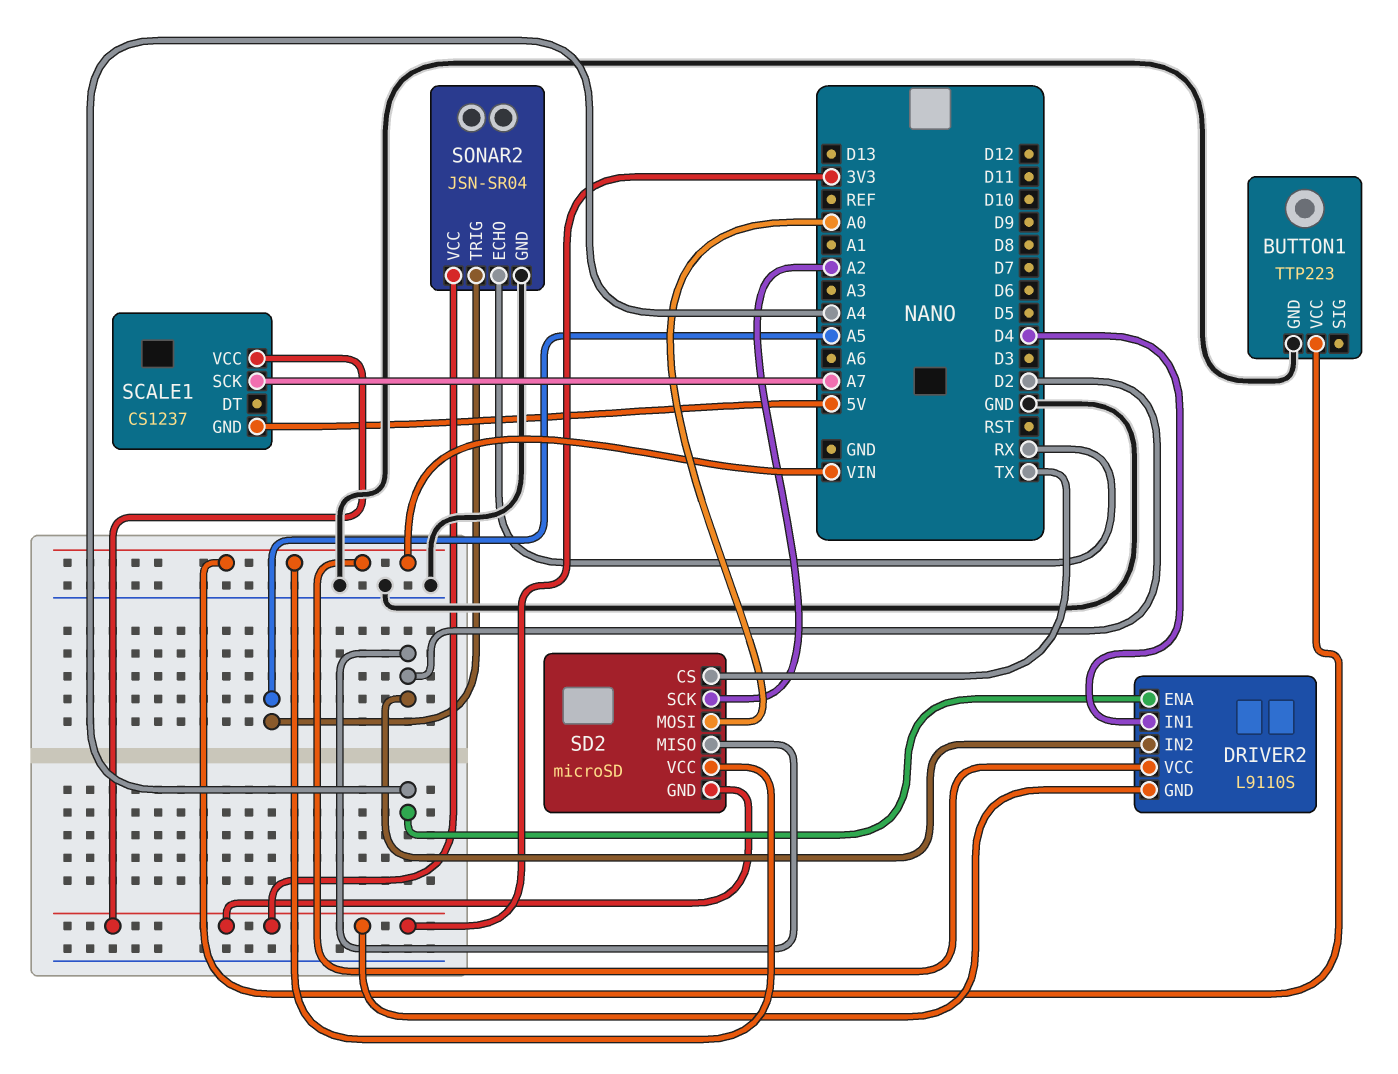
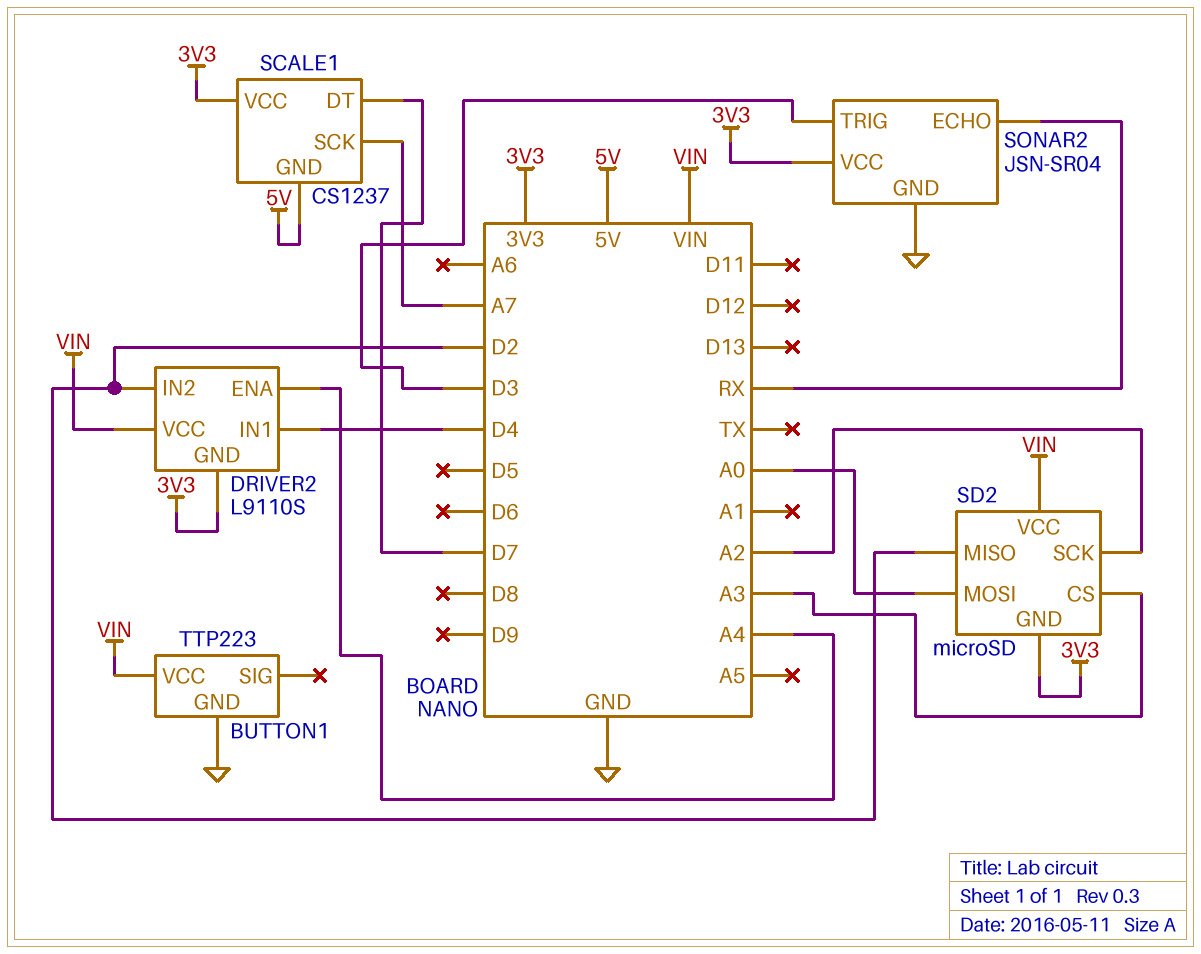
SCALE1 pin DT: none -> D7
SD2 pin CS: TX -> A3
SONAR2 pin TRIG: A5 -> D3

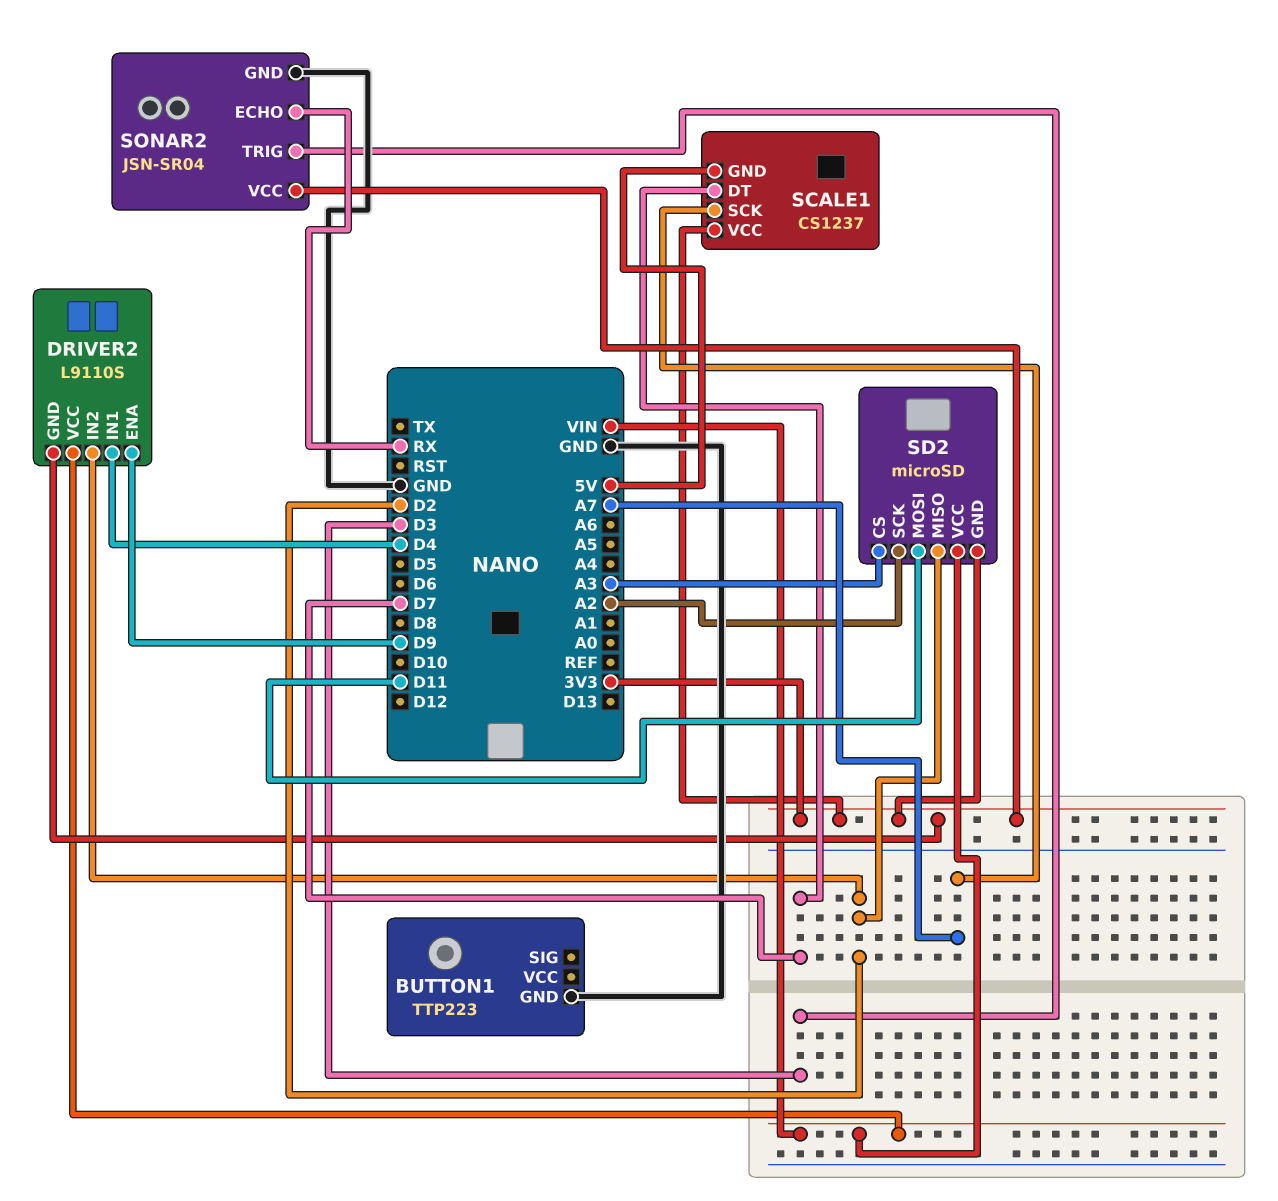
BUTTON1 pin VCC: VIN -> none
DRIVER2 pin ENA: A4 -> D9
SD2 pin MOSI: A0 -> D11

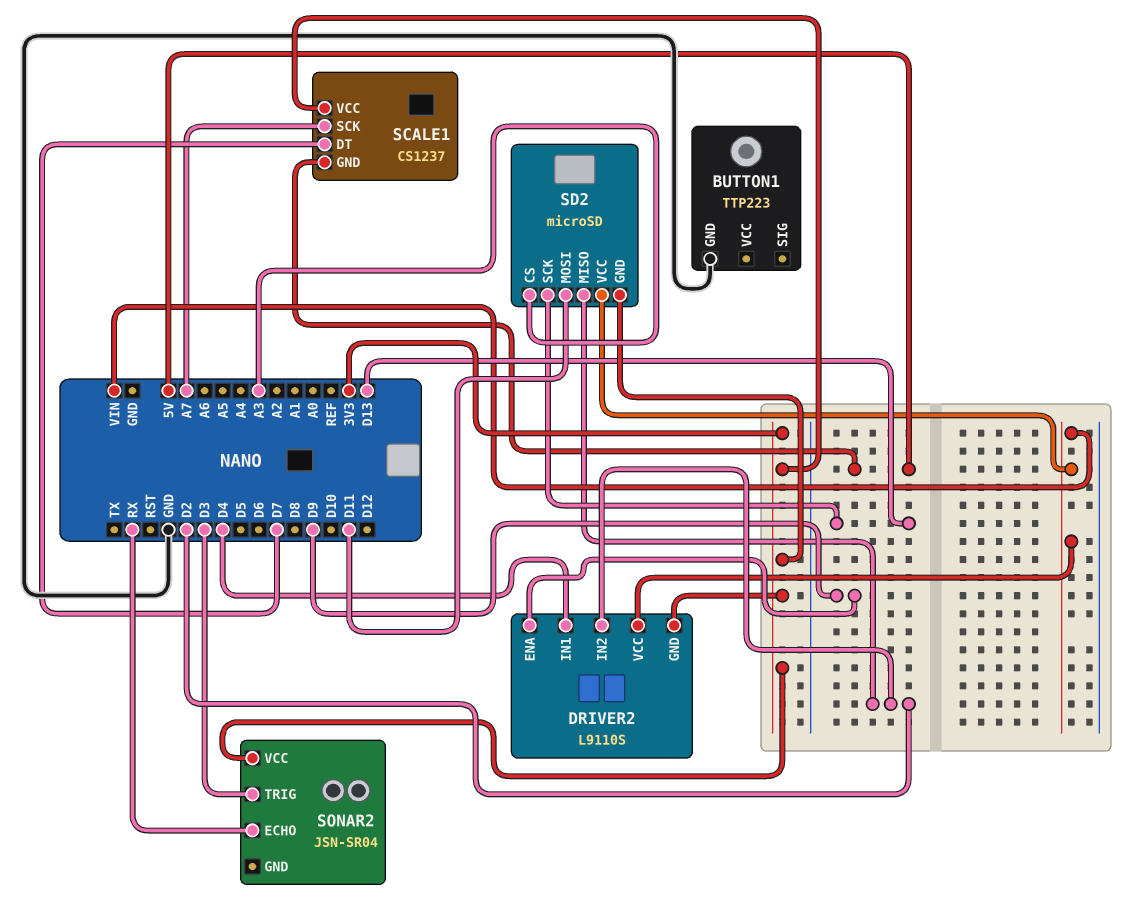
SD2 pin SCK: A2 -> D13
SONAR2 pin GND: GND -> none

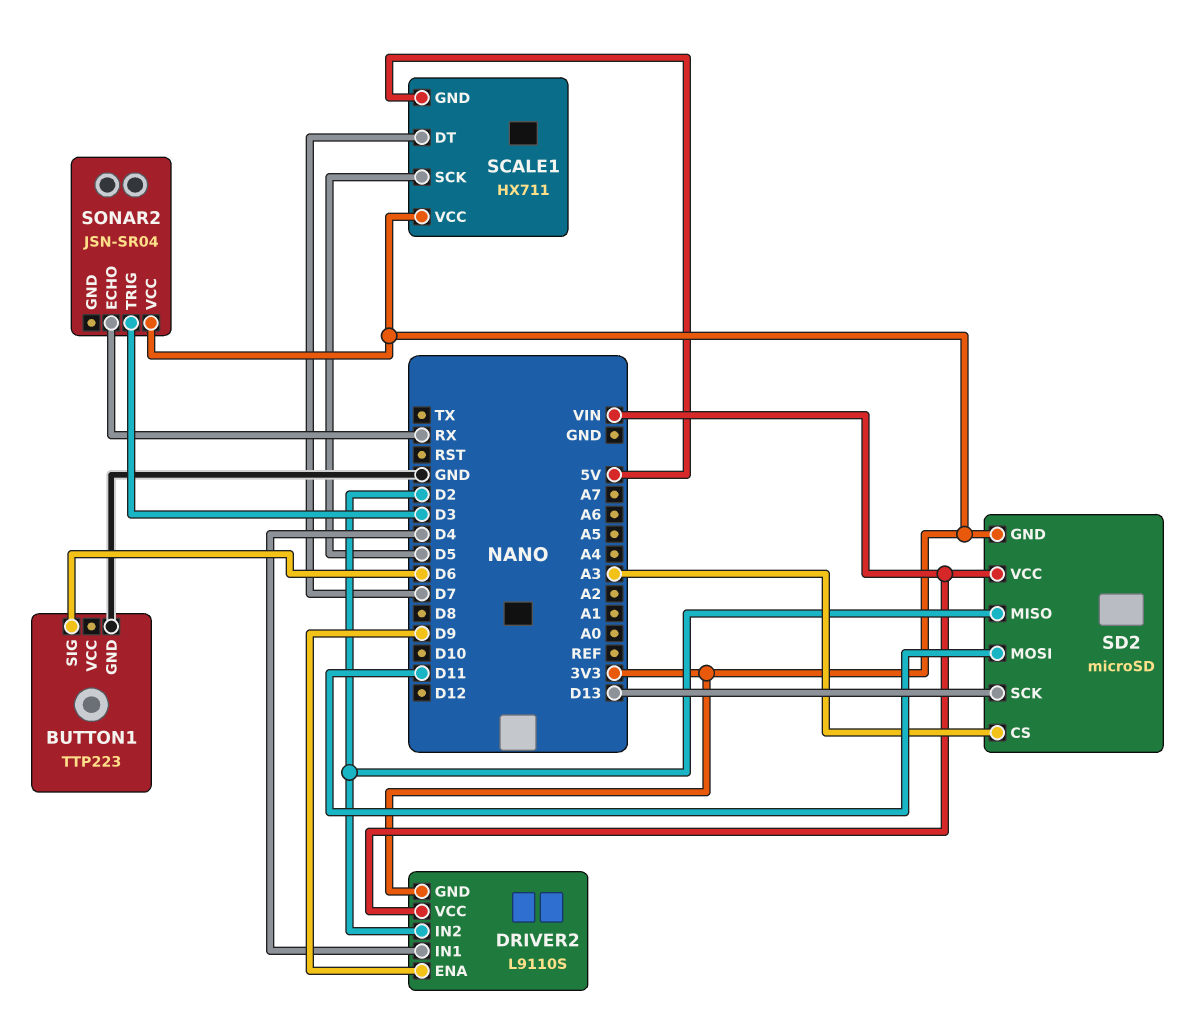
BUTTON1 pin SIG: none -> D6
SCALE1: CS1237 -> HX711
SCALE1 pin SCK: A7 -> D5

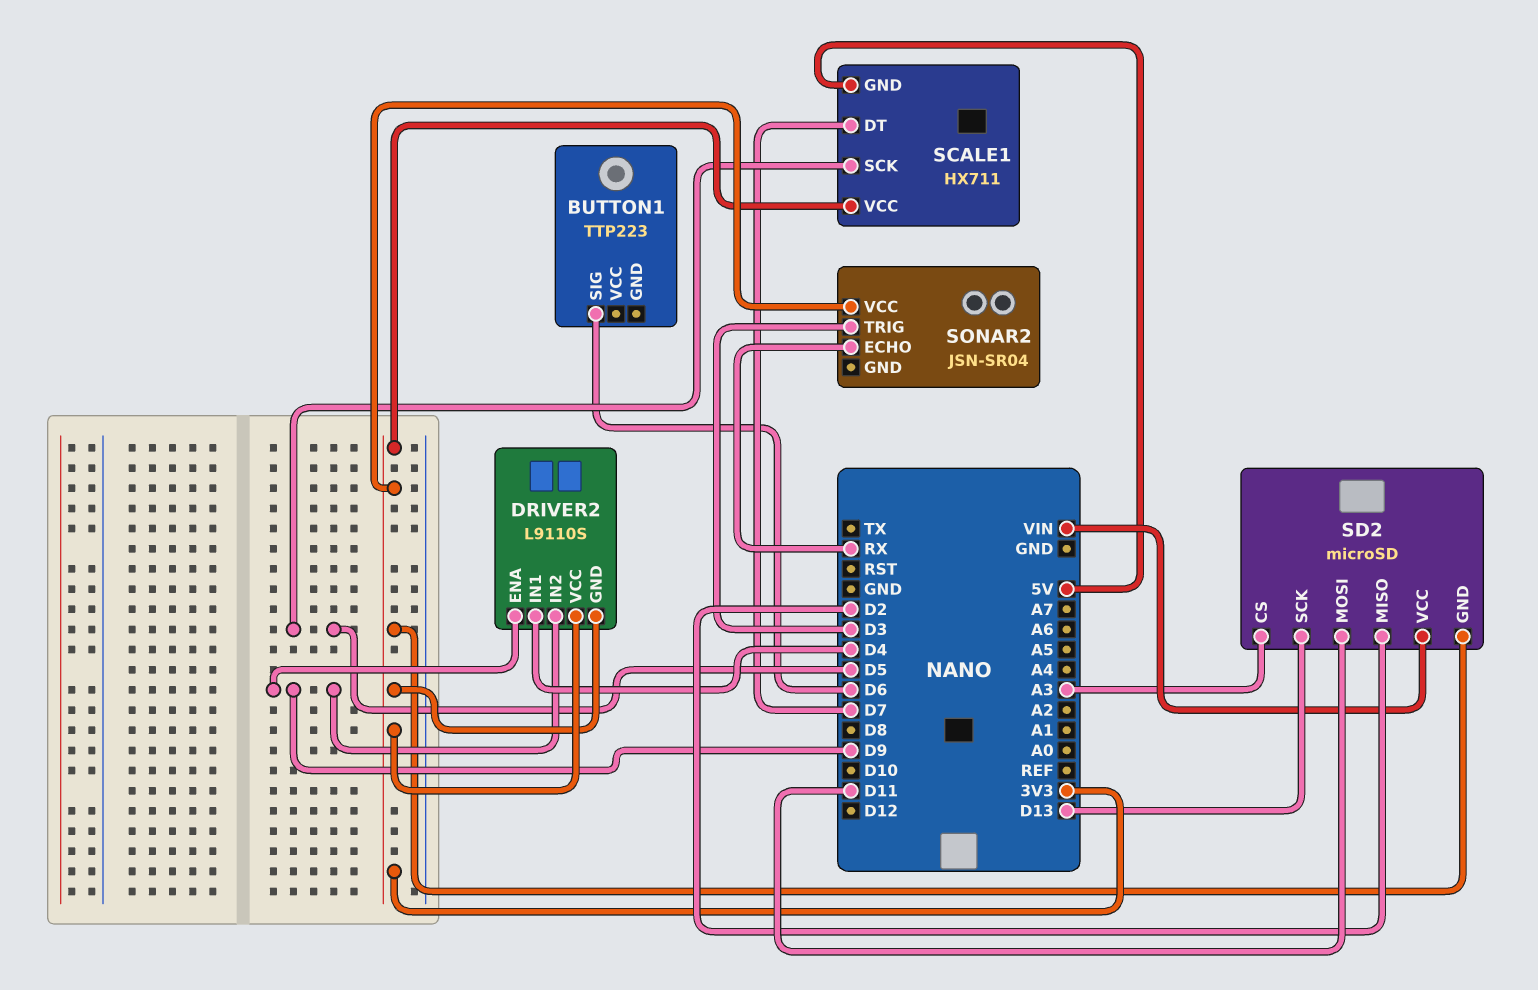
BUTTON1 pin GND: GND -> none
DRIVER2 pin IN2: D2 -> D9
DRIVER2 pin VCC: VIN -> 3V3

